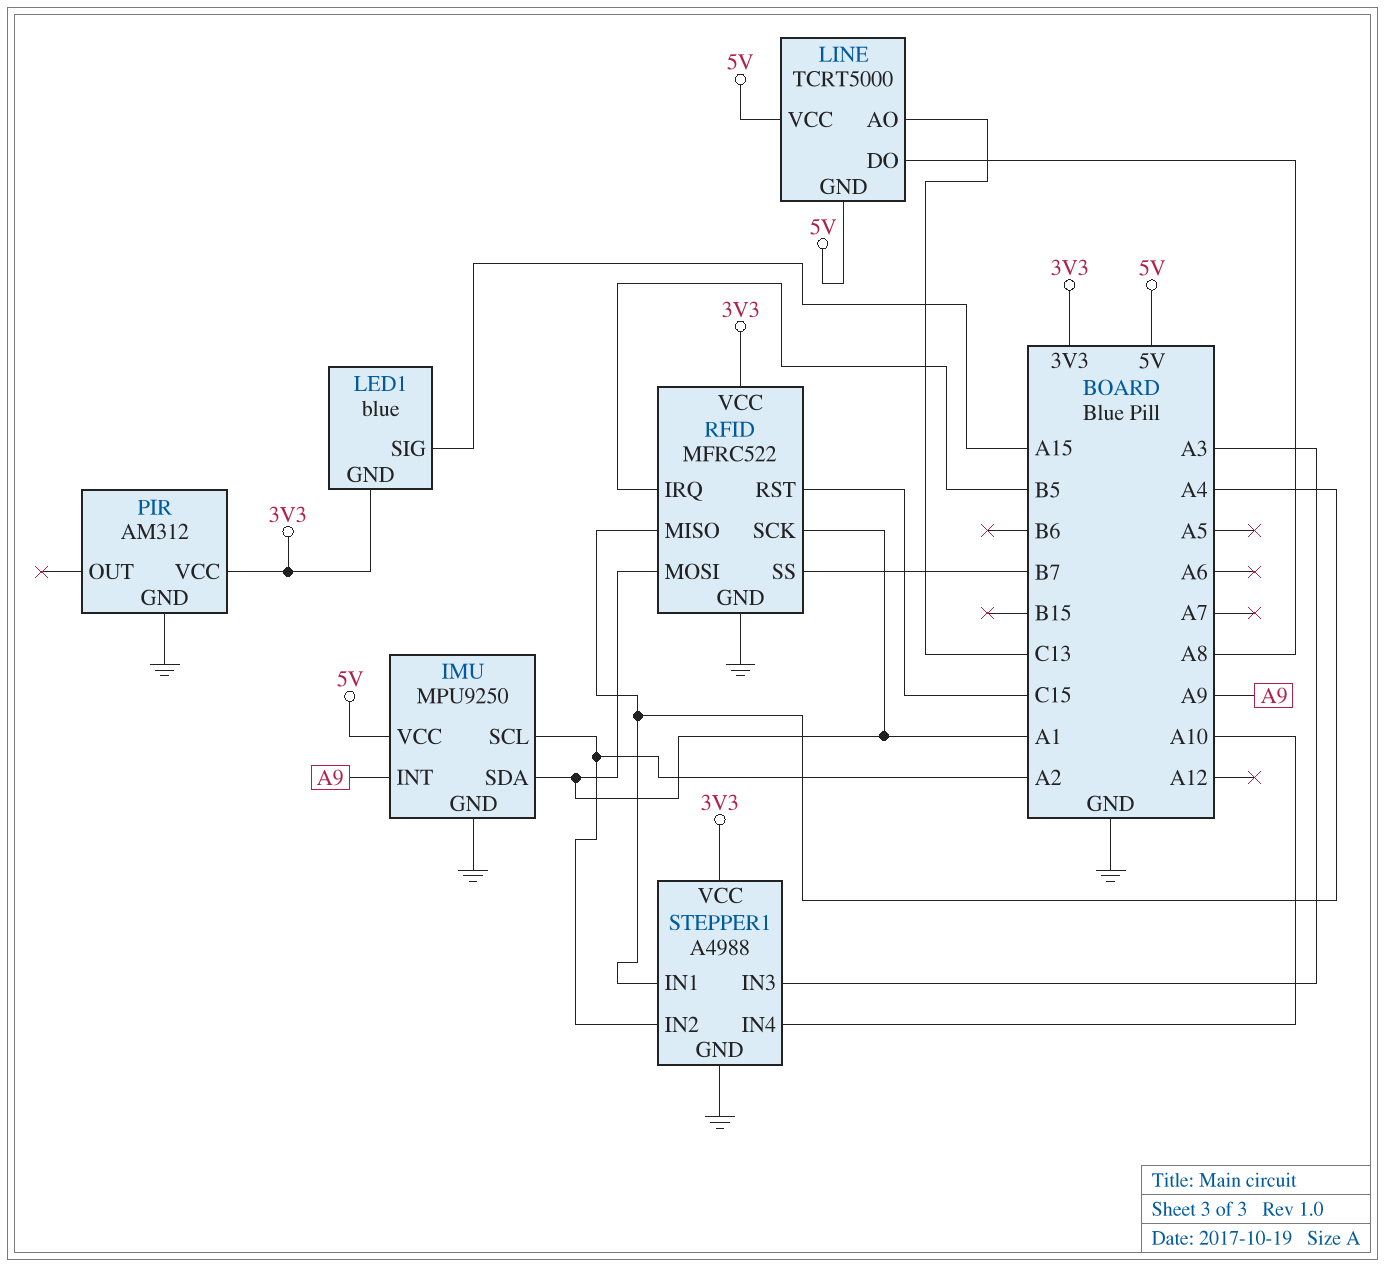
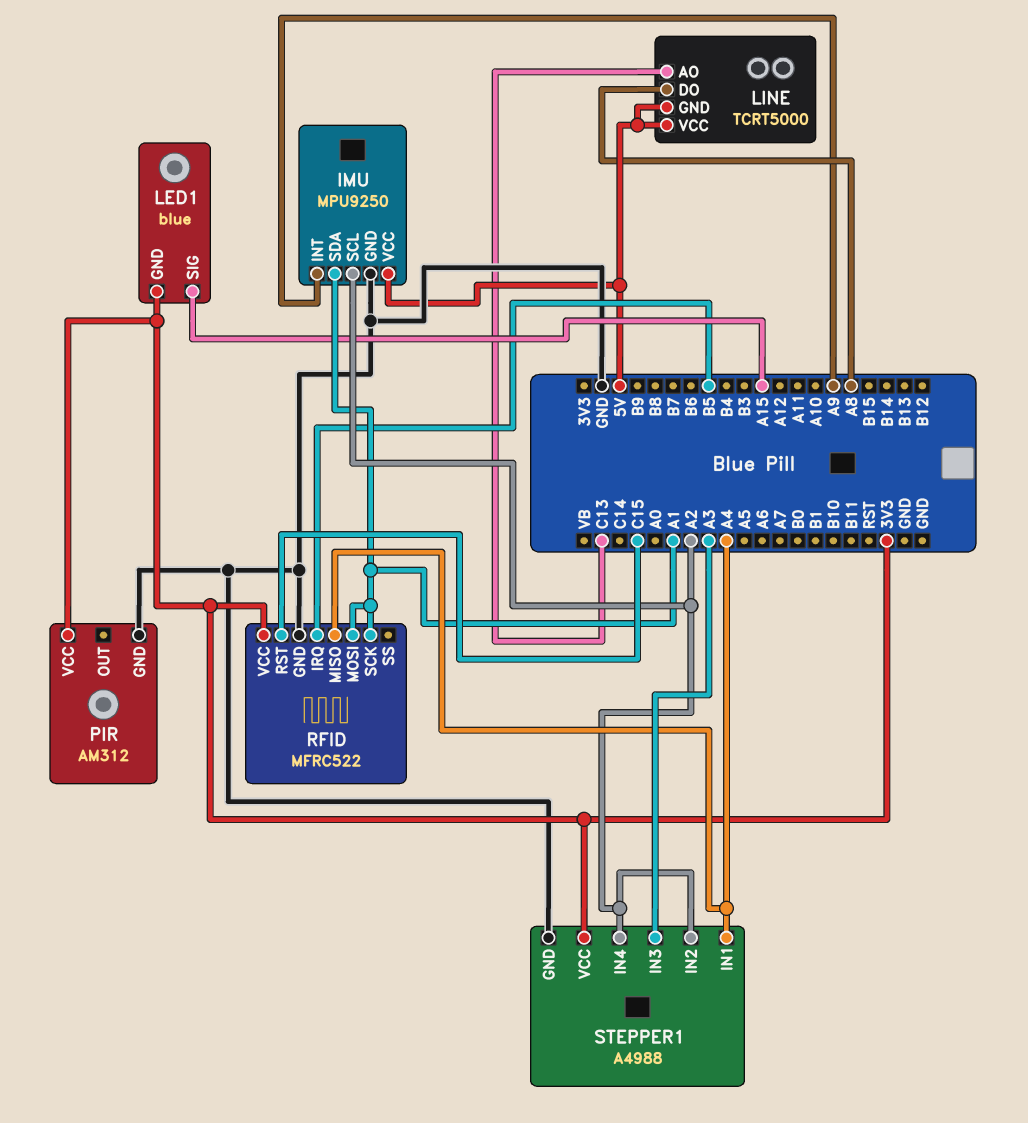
RFID pin SS: B7 -> none
STEPPER1 pin IN4: A10 -> A2

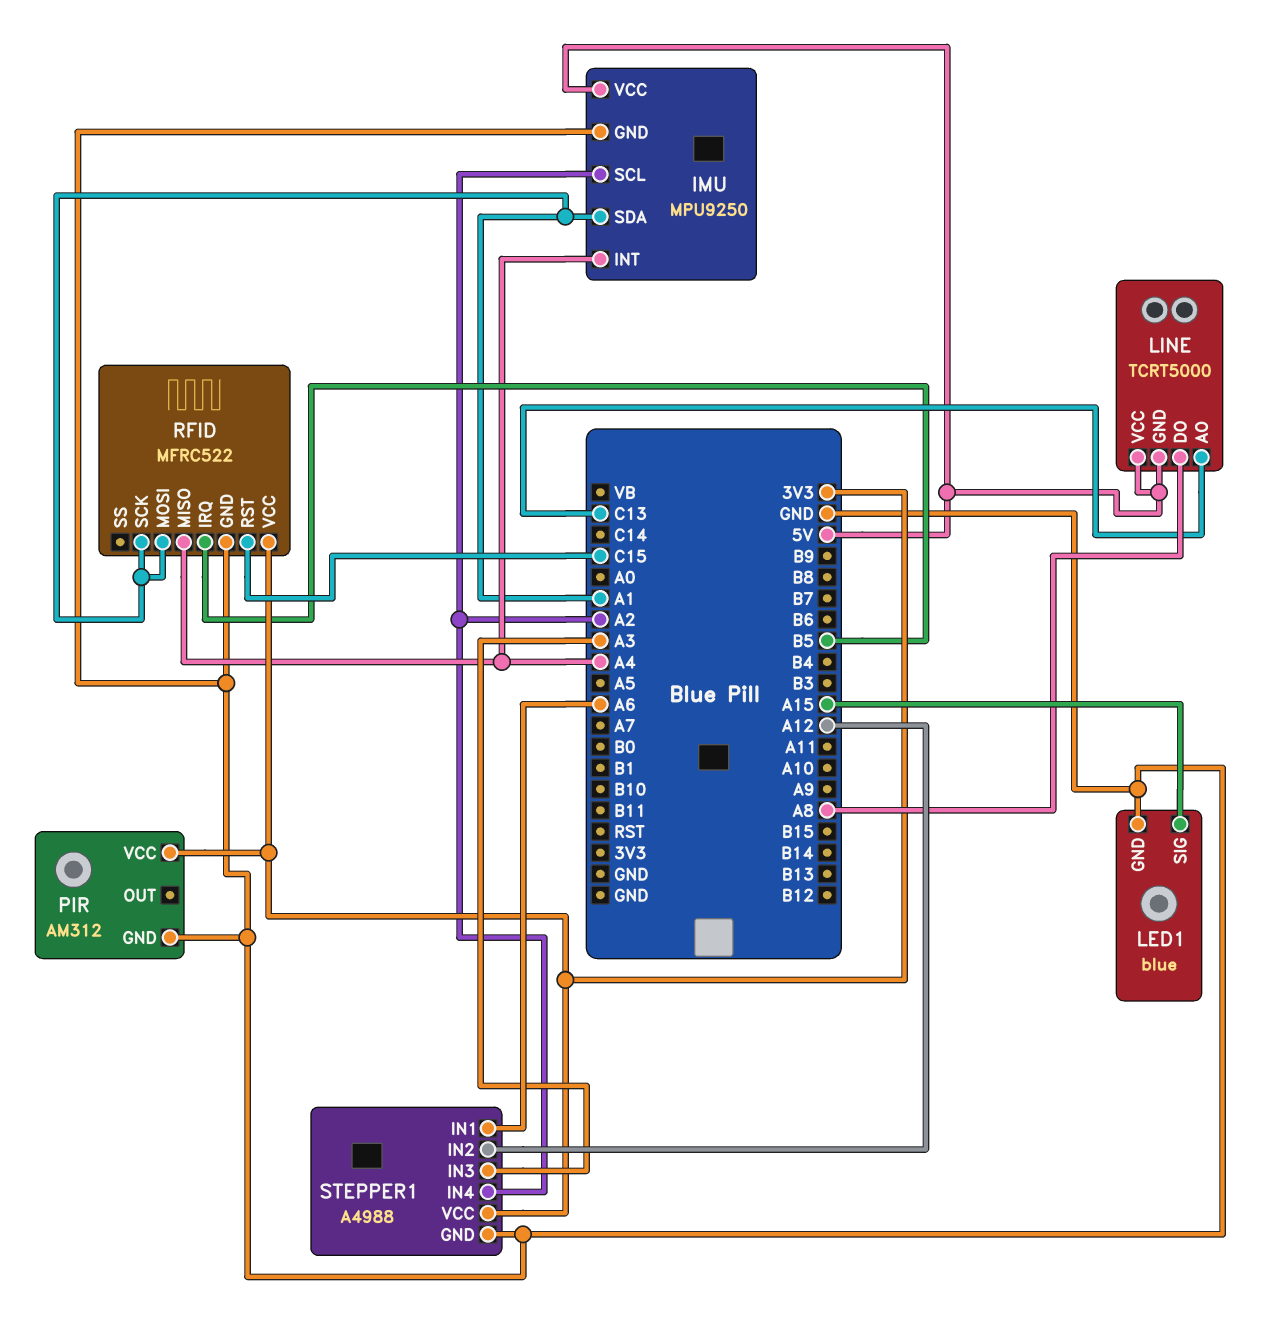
IMU pin INT: A9 -> A4
LED1 pin GND: 3V3 -> GND
STEPPER1 pin IN1: A4 -> A6
STEPPER1 pin IN2: A2 -> A12

